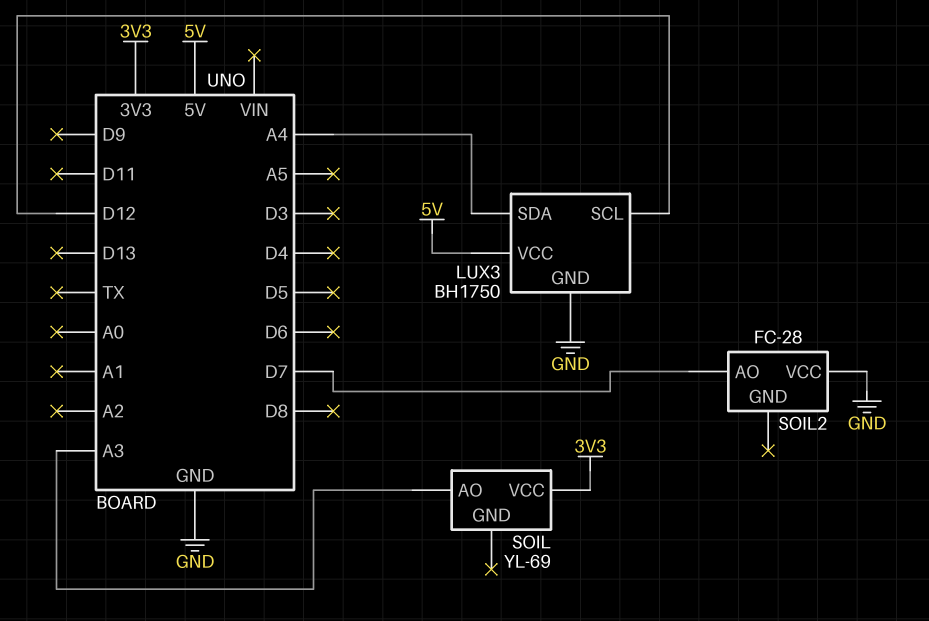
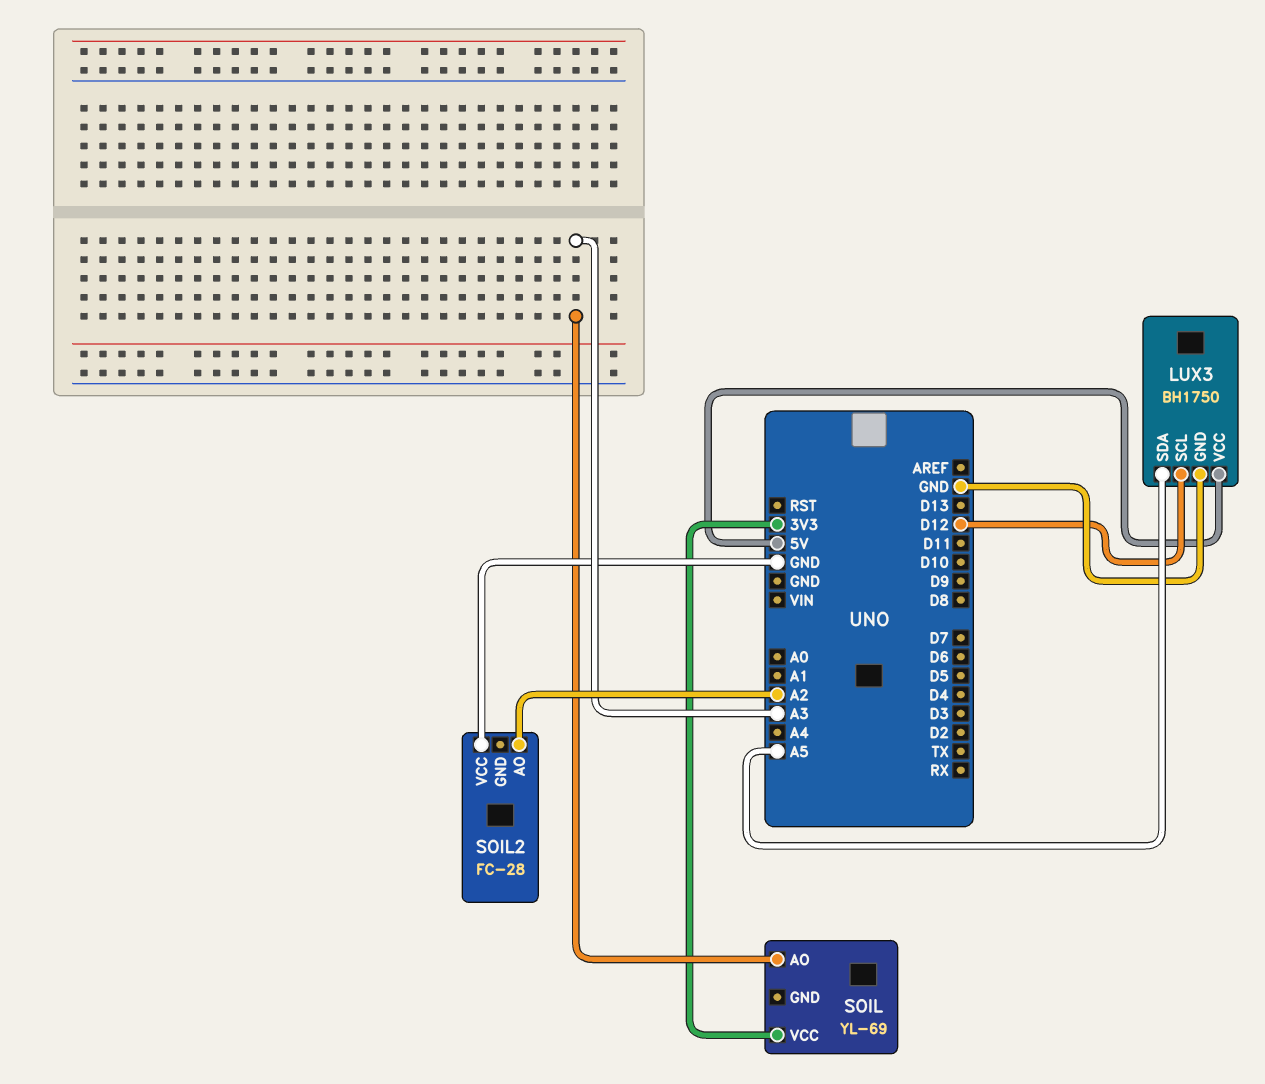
LUX3 pin SDA: A4 -> A5
SOIL2 pin AO: D7 -> A2

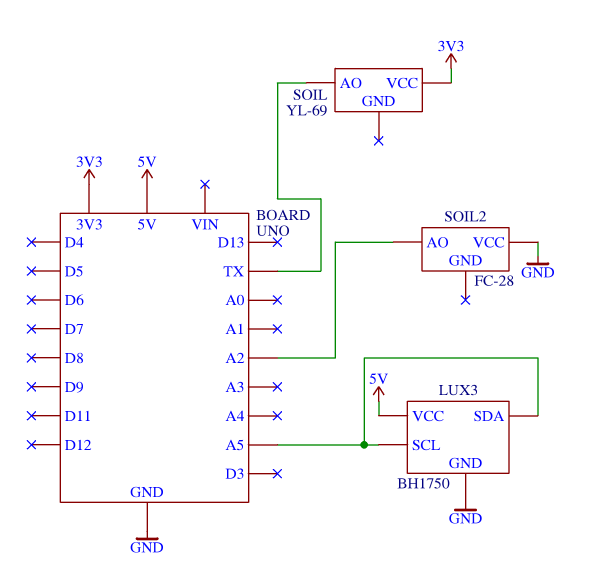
LUX3 pin SCL: D12 -> A5
SOIL pin AO: A3 -> TX

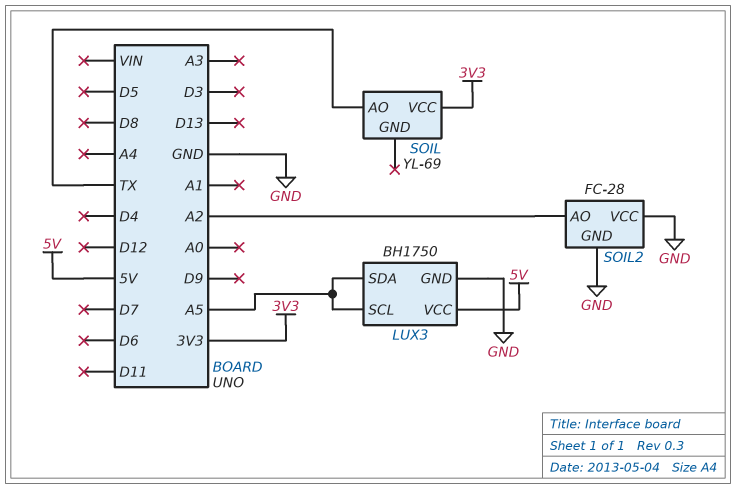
SOIL2 pin GND: none -> GND

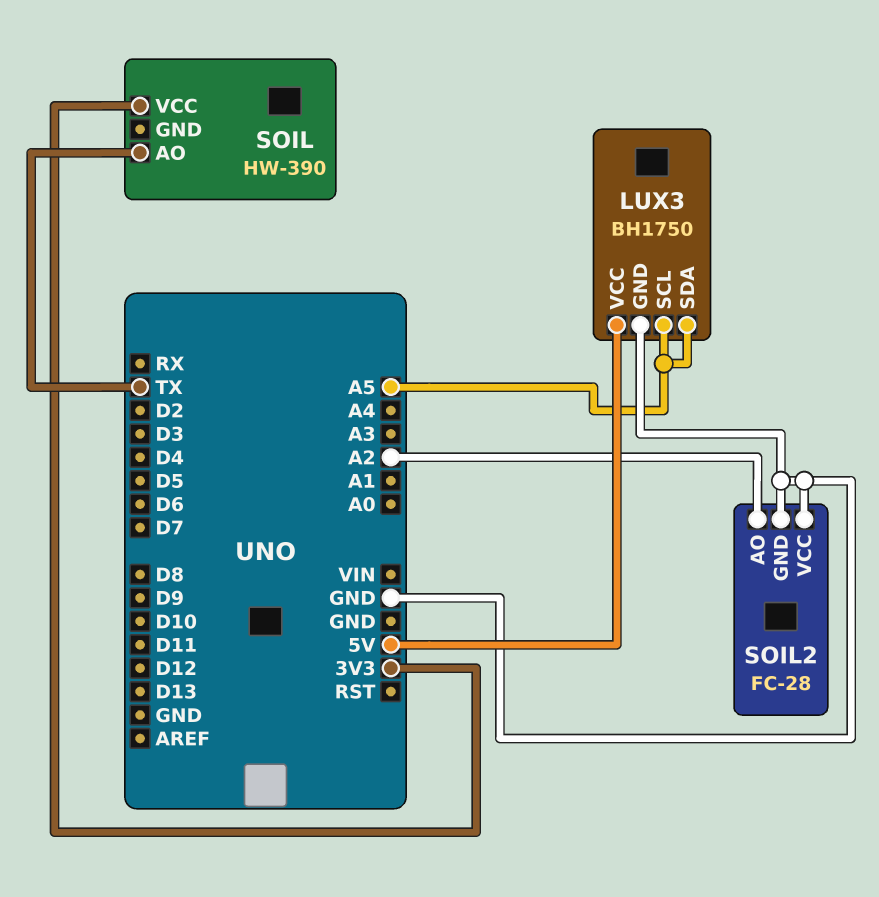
SOIL: YL-69 -> HW-390

